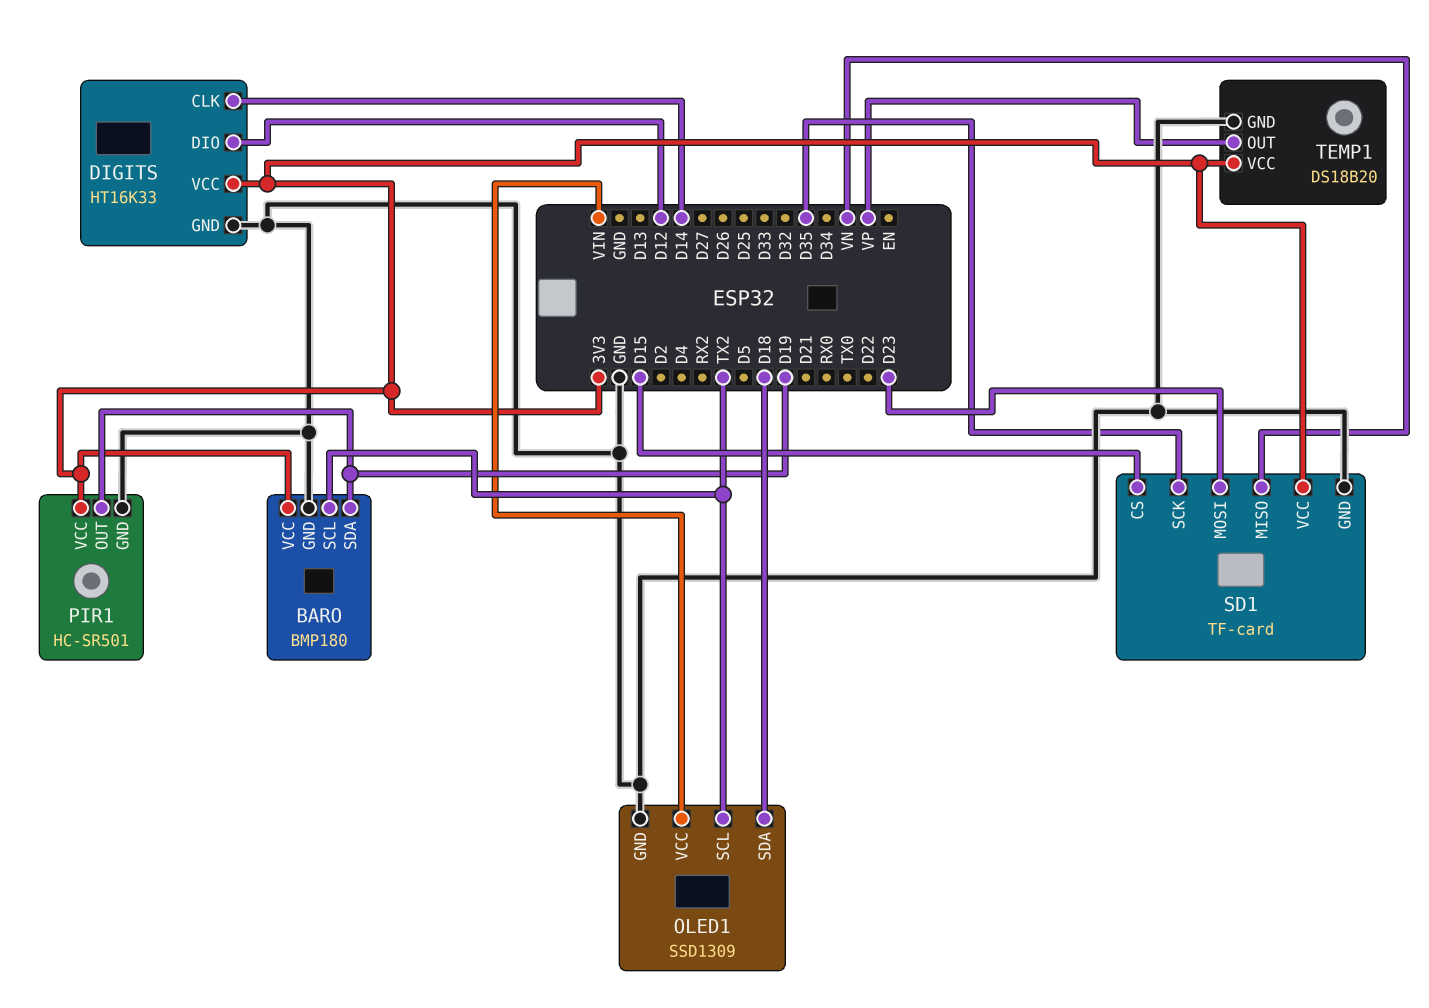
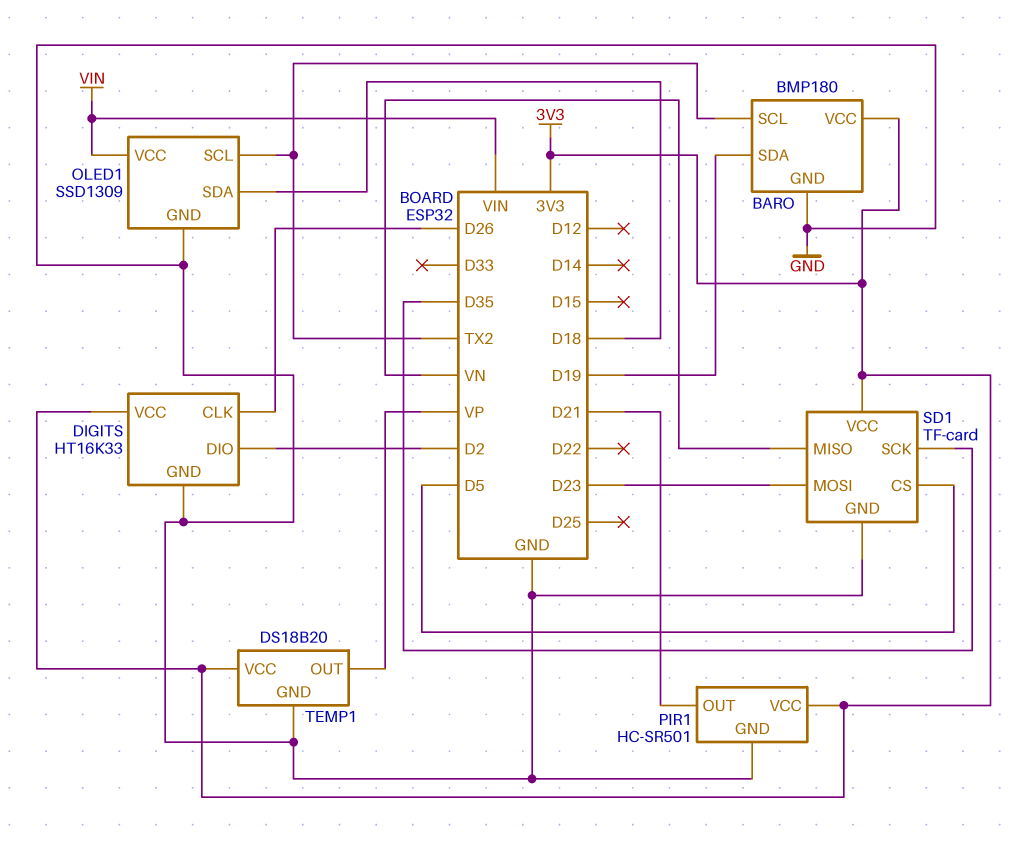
DIGITS pin CLK: D14 -> D26
DIGITS pin DIO: D12 -> D2
PIR1 pin OUT: D19 -> D21
SD1 pin CS: D15 -> D5

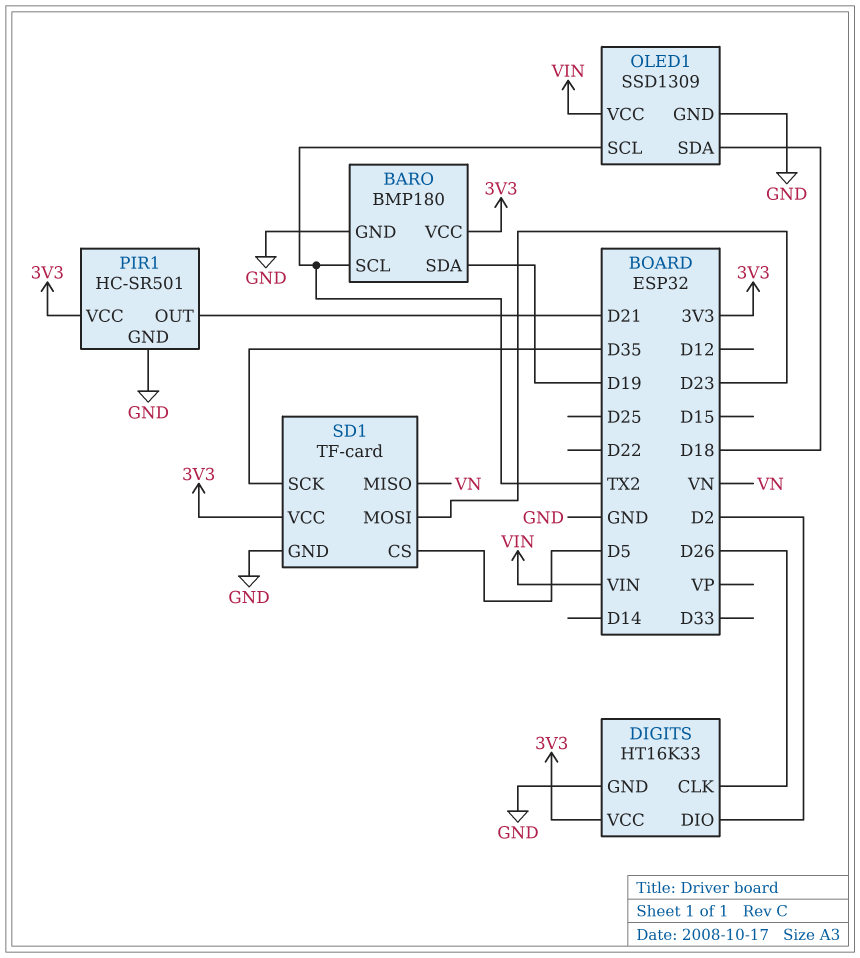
TEMP1: DS18B20 -> none
TEMP1 pin GND: GND -> none
TEMP1 pin OUT: VP -> none
TEMP1 pin VCC: 3V3 -> none

